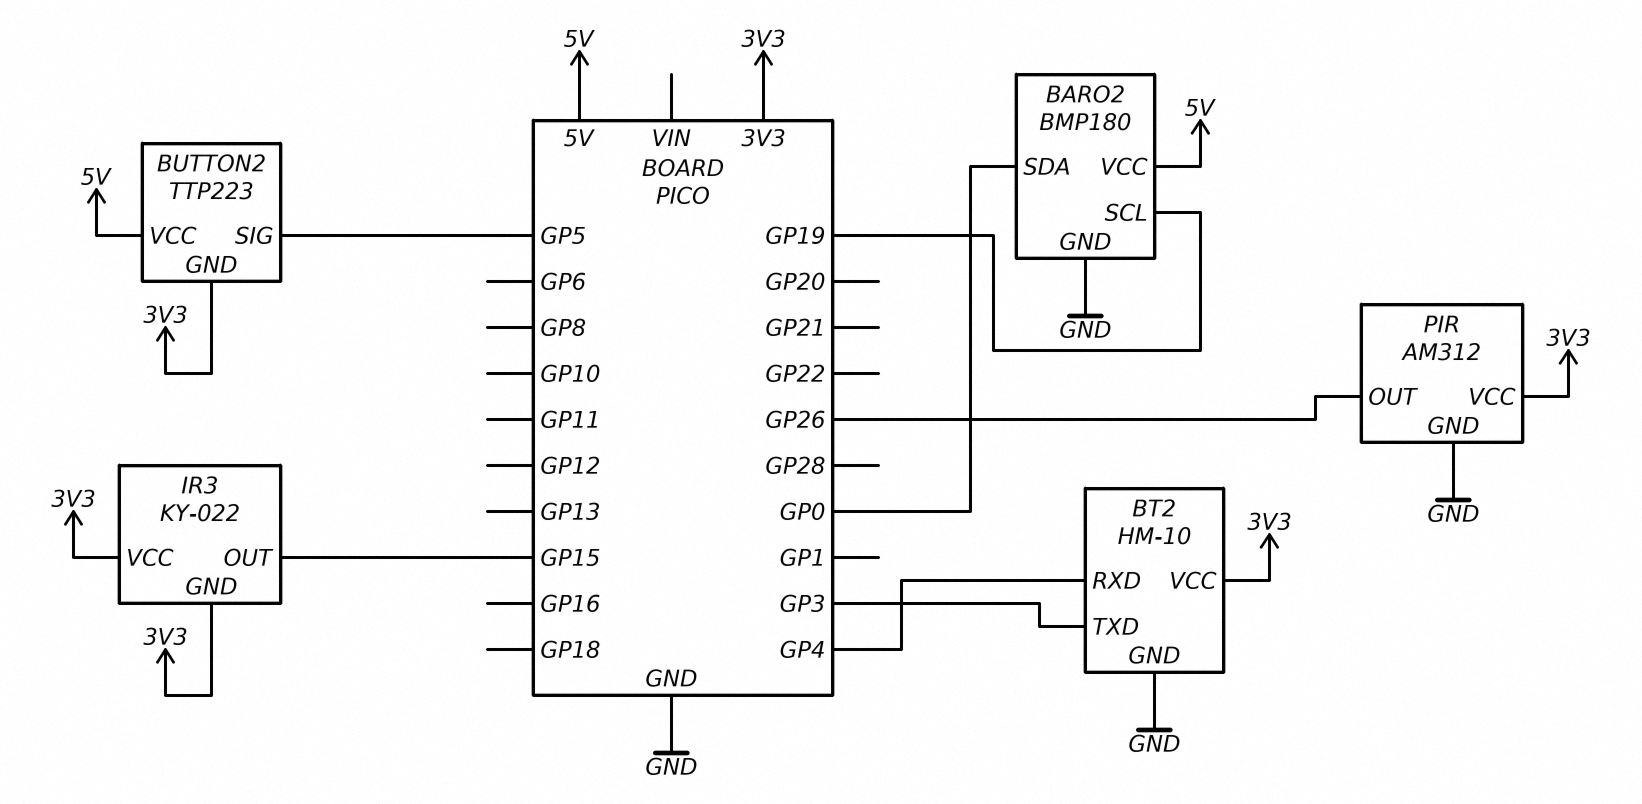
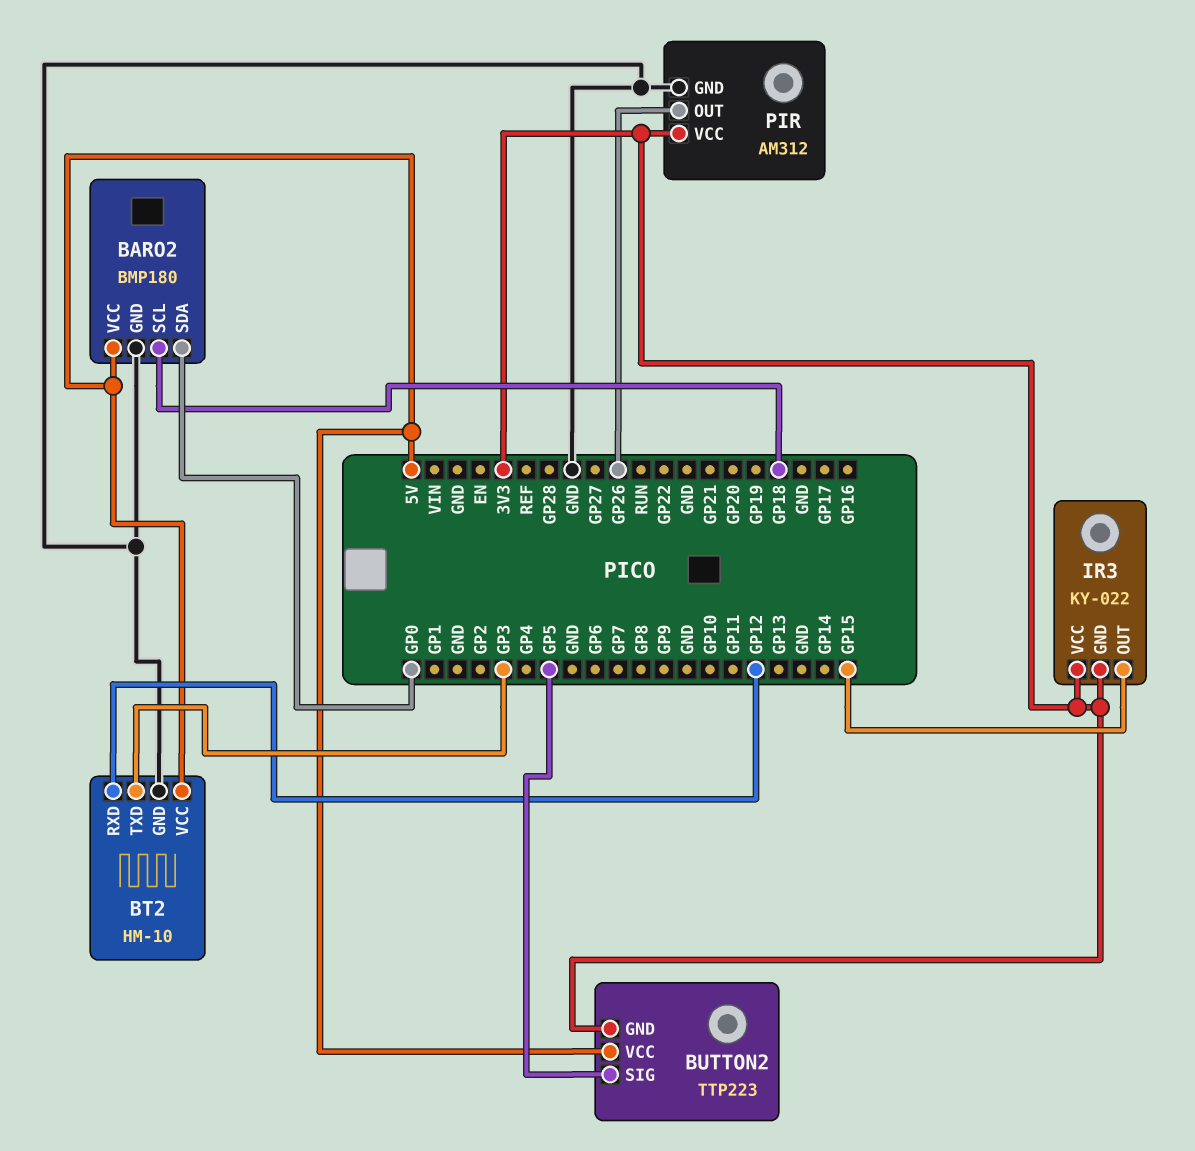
BARO2 pin SCL: GP19 -> GP18
BT2 pin RXD: GP4 -> GP12
BT2 pin VCC: 3V3 -> 5V

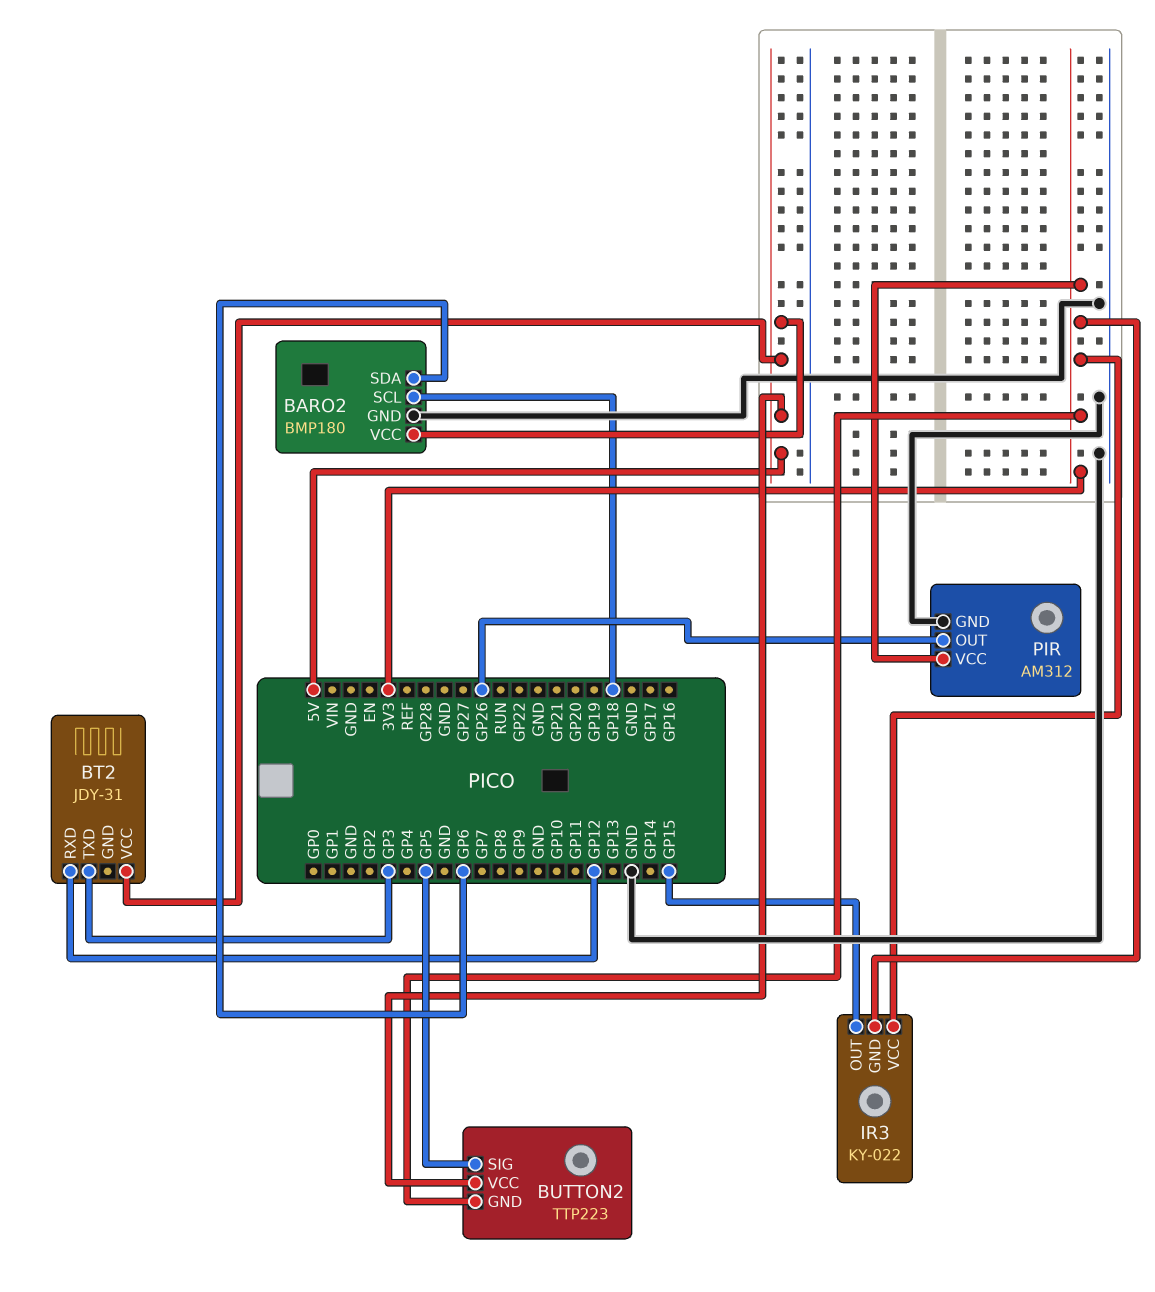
BARO2 pin SDA: GP0 -> GP6
BT2: HM-10 -> JDY-31
BT2 pin GND: GND -> none

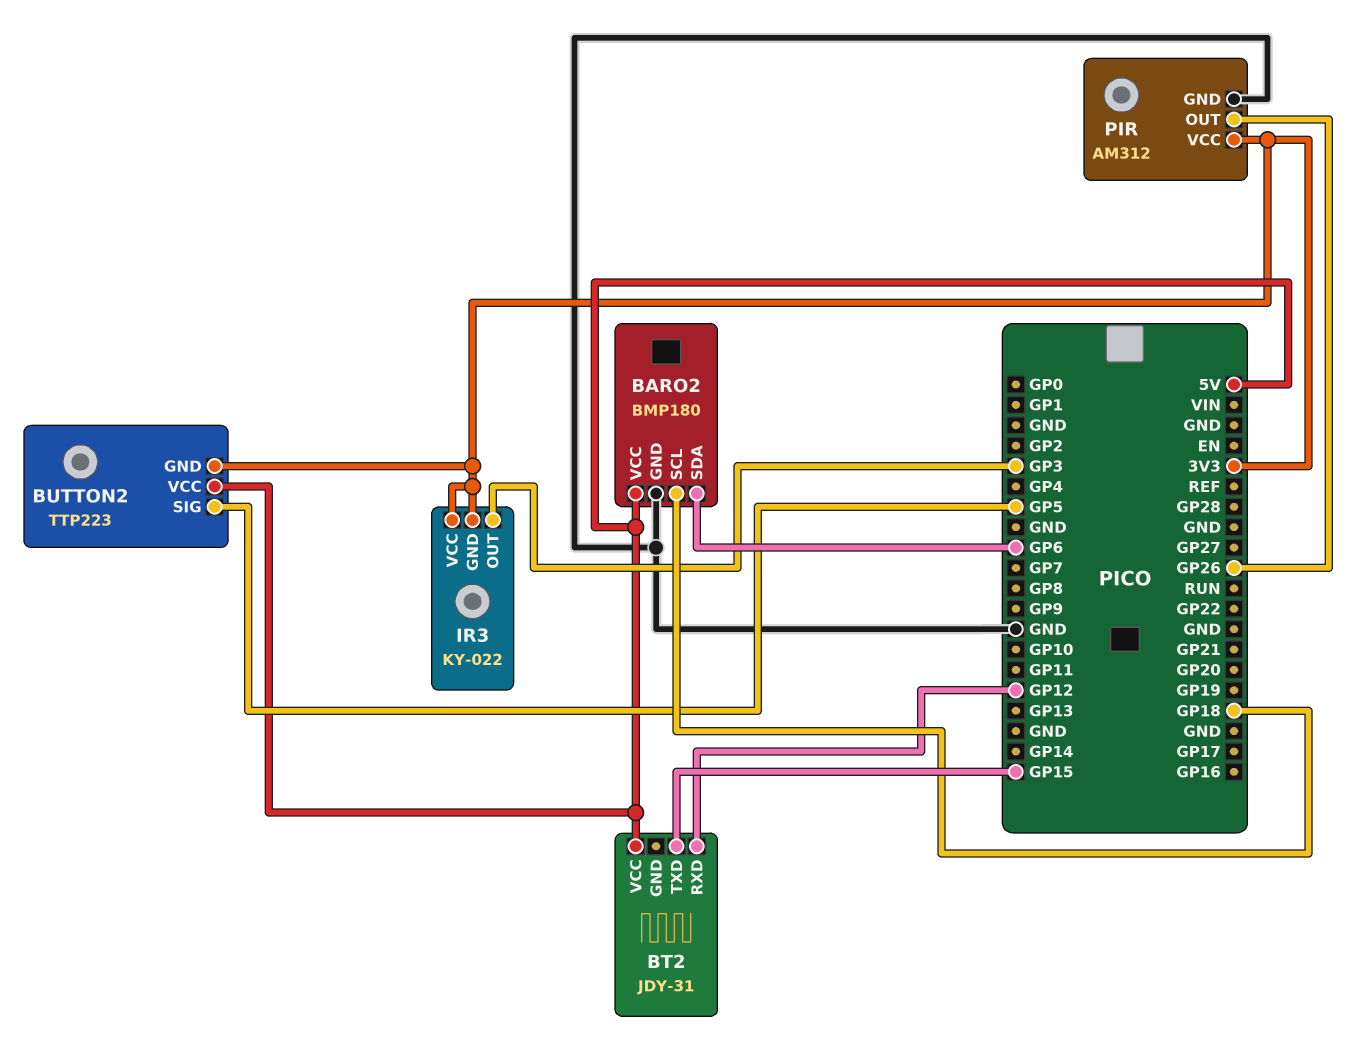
BT2 pin TXD: GP3 -> GP15
IR3 pin OUT: GP15 -> GP3

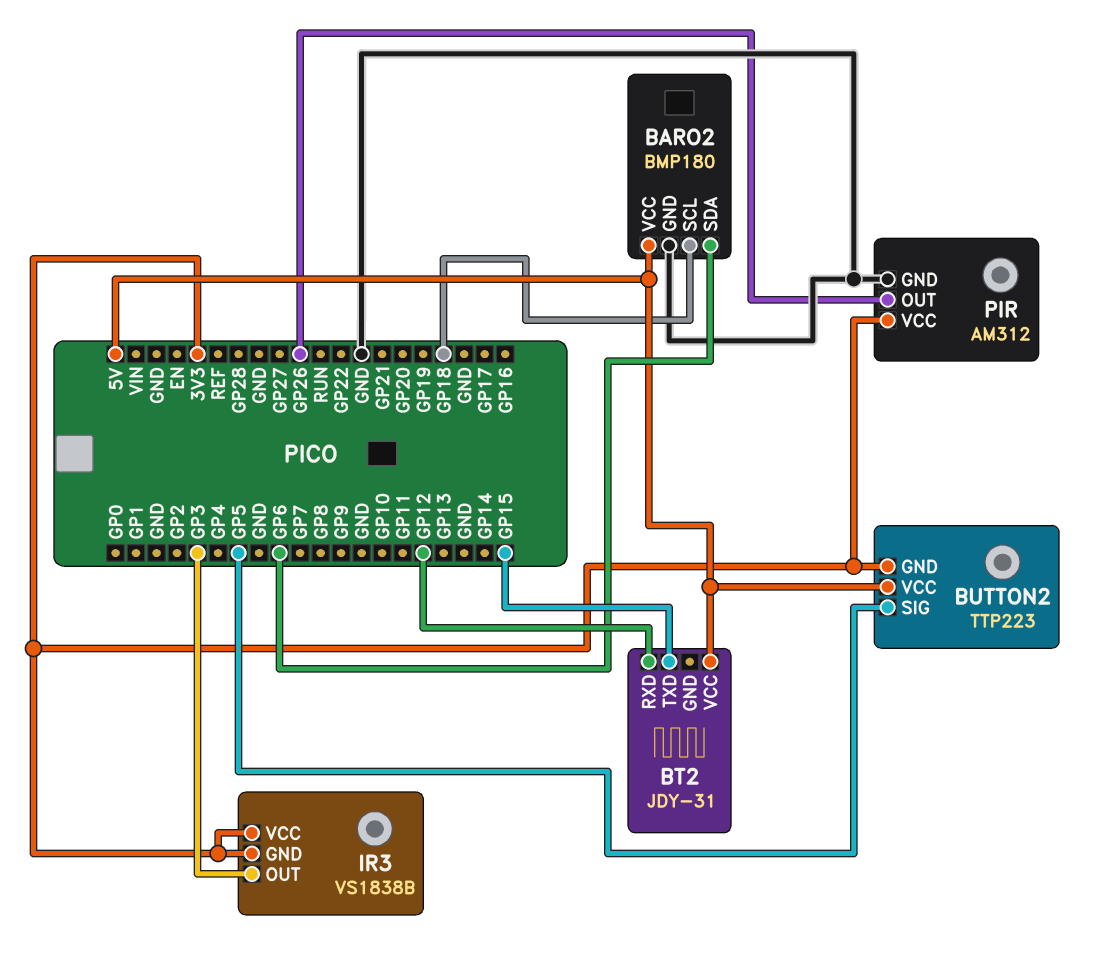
IR3: KY-022 -> VS1838B

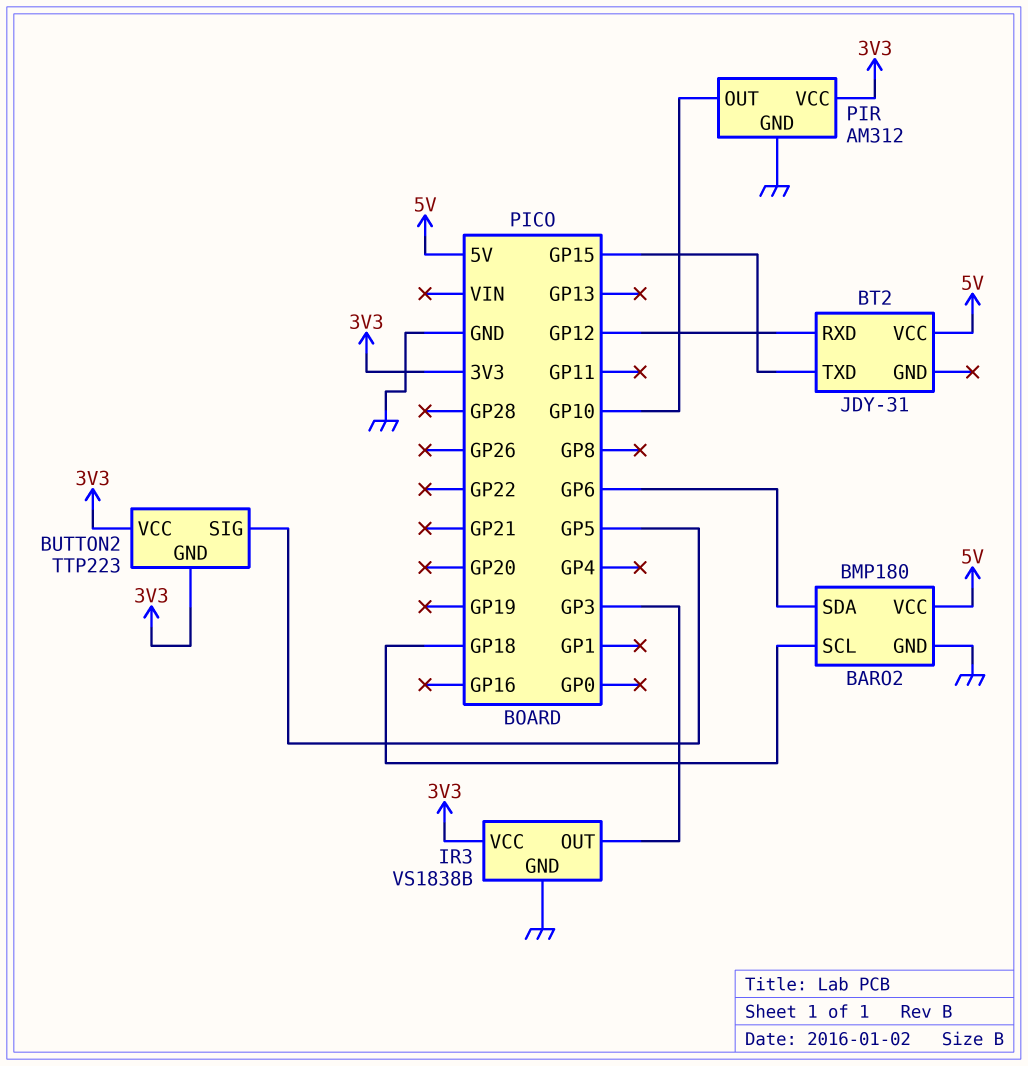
BUTTON2 pin VCC: 5V -> 3V3
IR3 pin GND: 3V3 -> GND
PIR pin OUT: GP26 -> GP10

